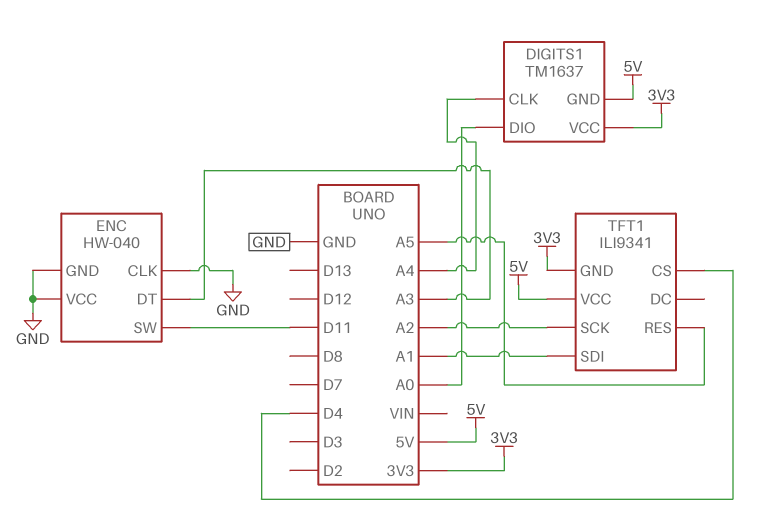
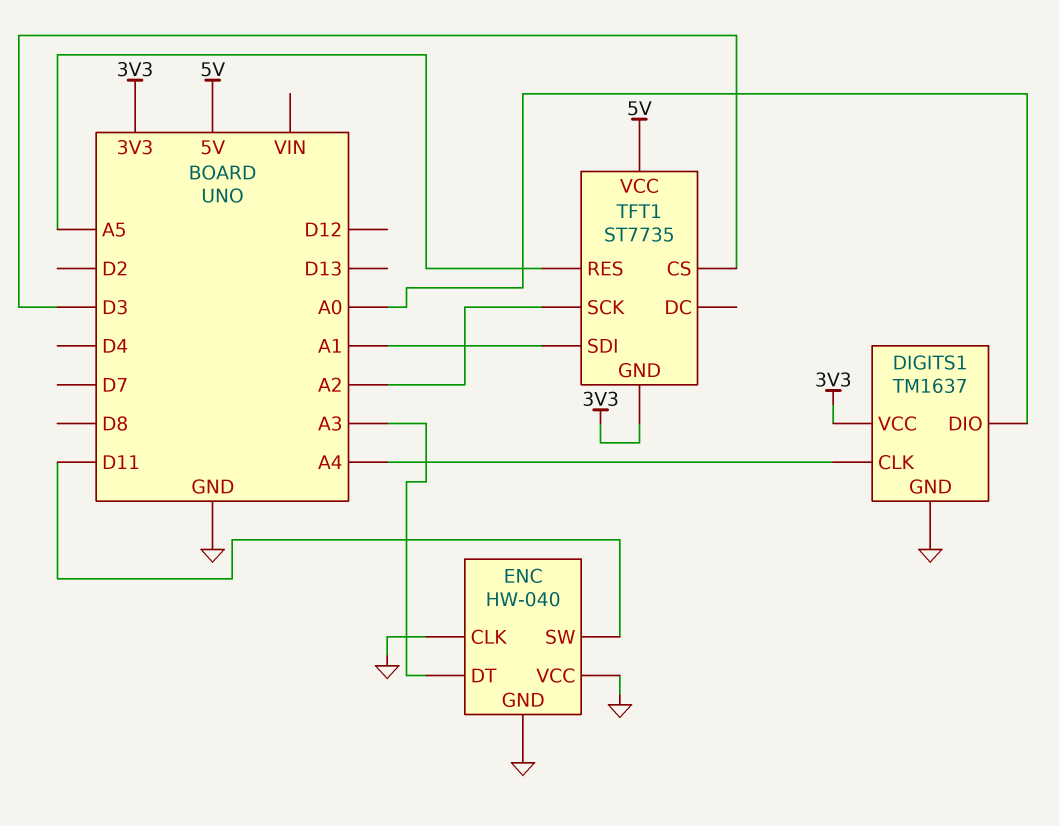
DIGITS1 pin GND: 5V -> GND
TFT1: ILI9341 -> ST7735
TFT1 pin CS: D4 -> D3

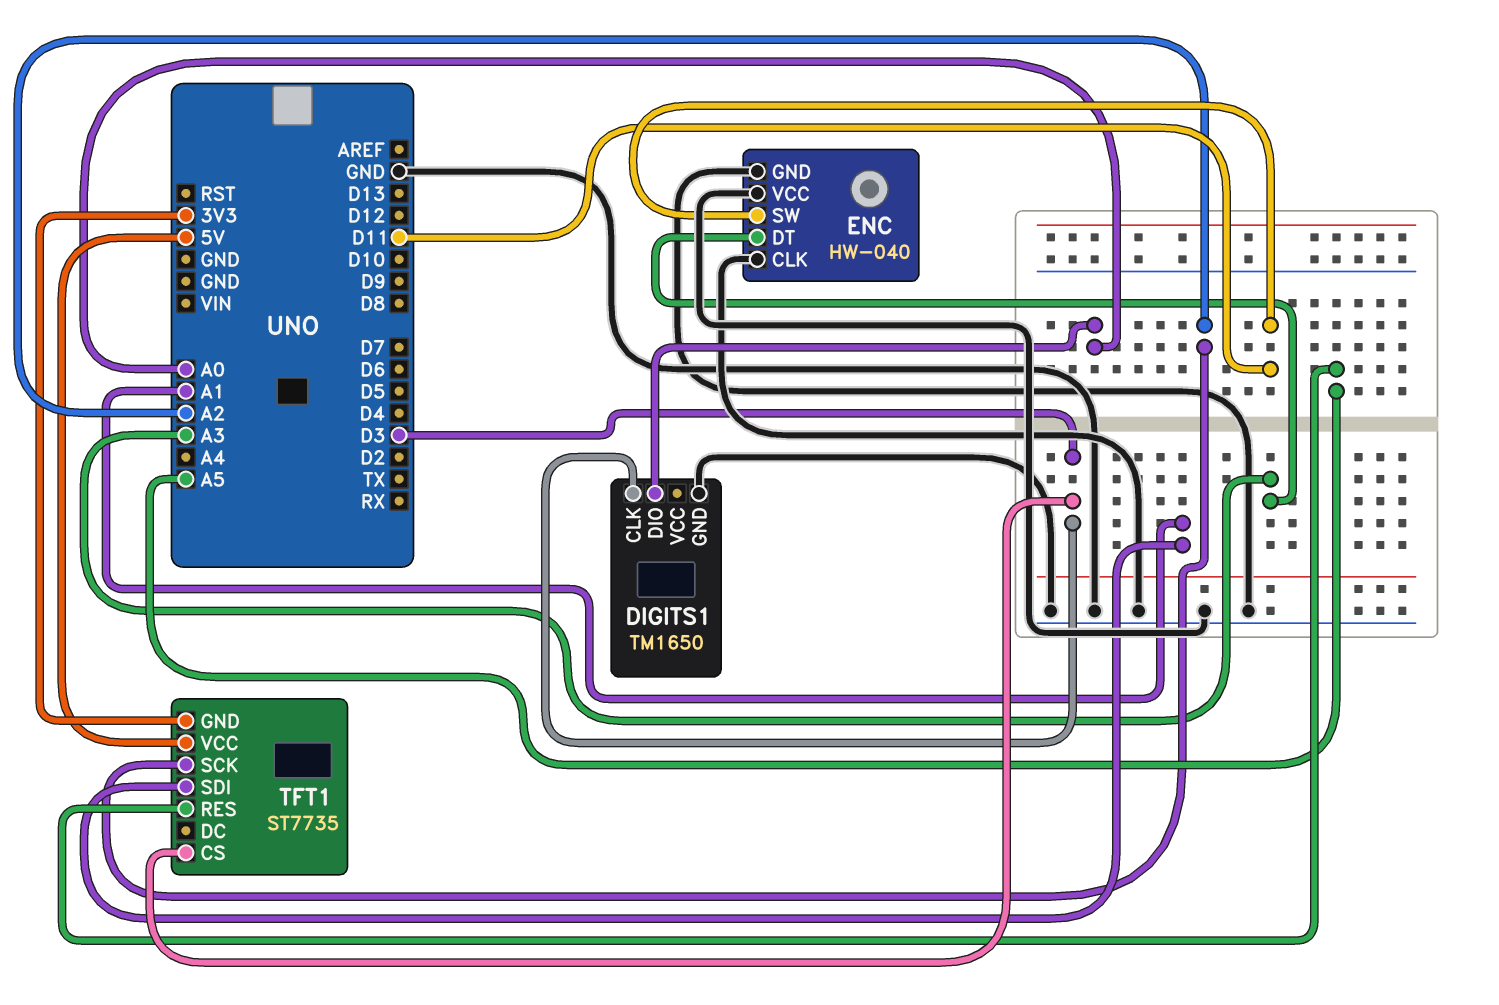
DIGITS1: TM1637 -> TM1650
DIGITS1 pin CLK: A4 -> D3
DIGITS1 pin VCC: 3V3 -> none

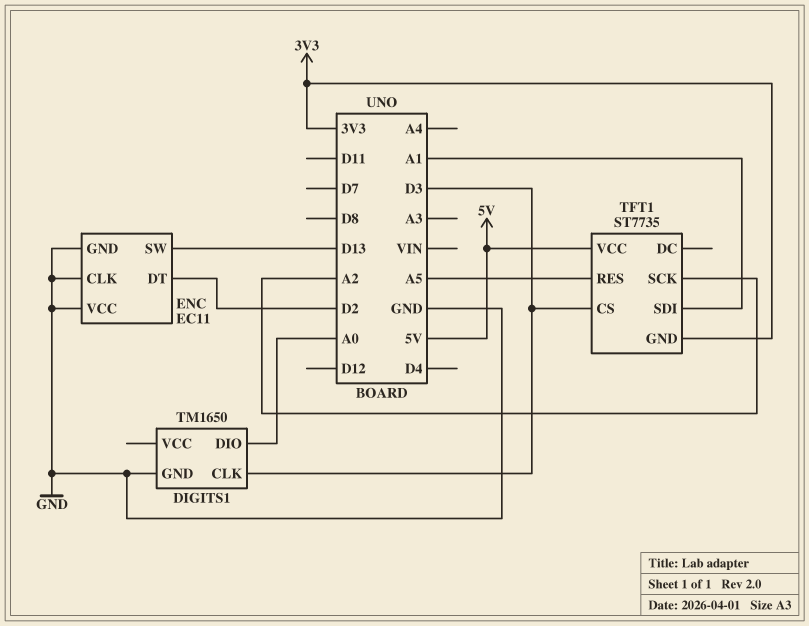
ENC: HW-040 -> EC11
ENC pin DT: A3 -> D2
ENC pin SW: D11 -> D13

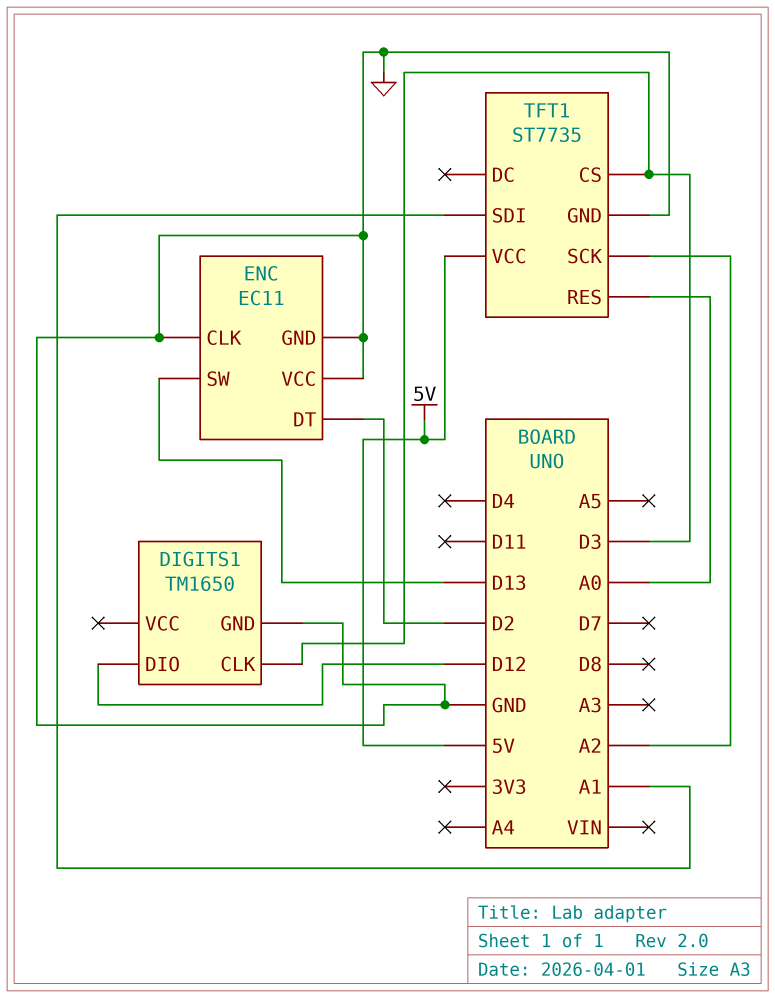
DIGITS1 pin DIO: A0 -> D12
TFT1 pin GND: 3V3 -> GND
TFT1 pin RES: A5 -> A0

